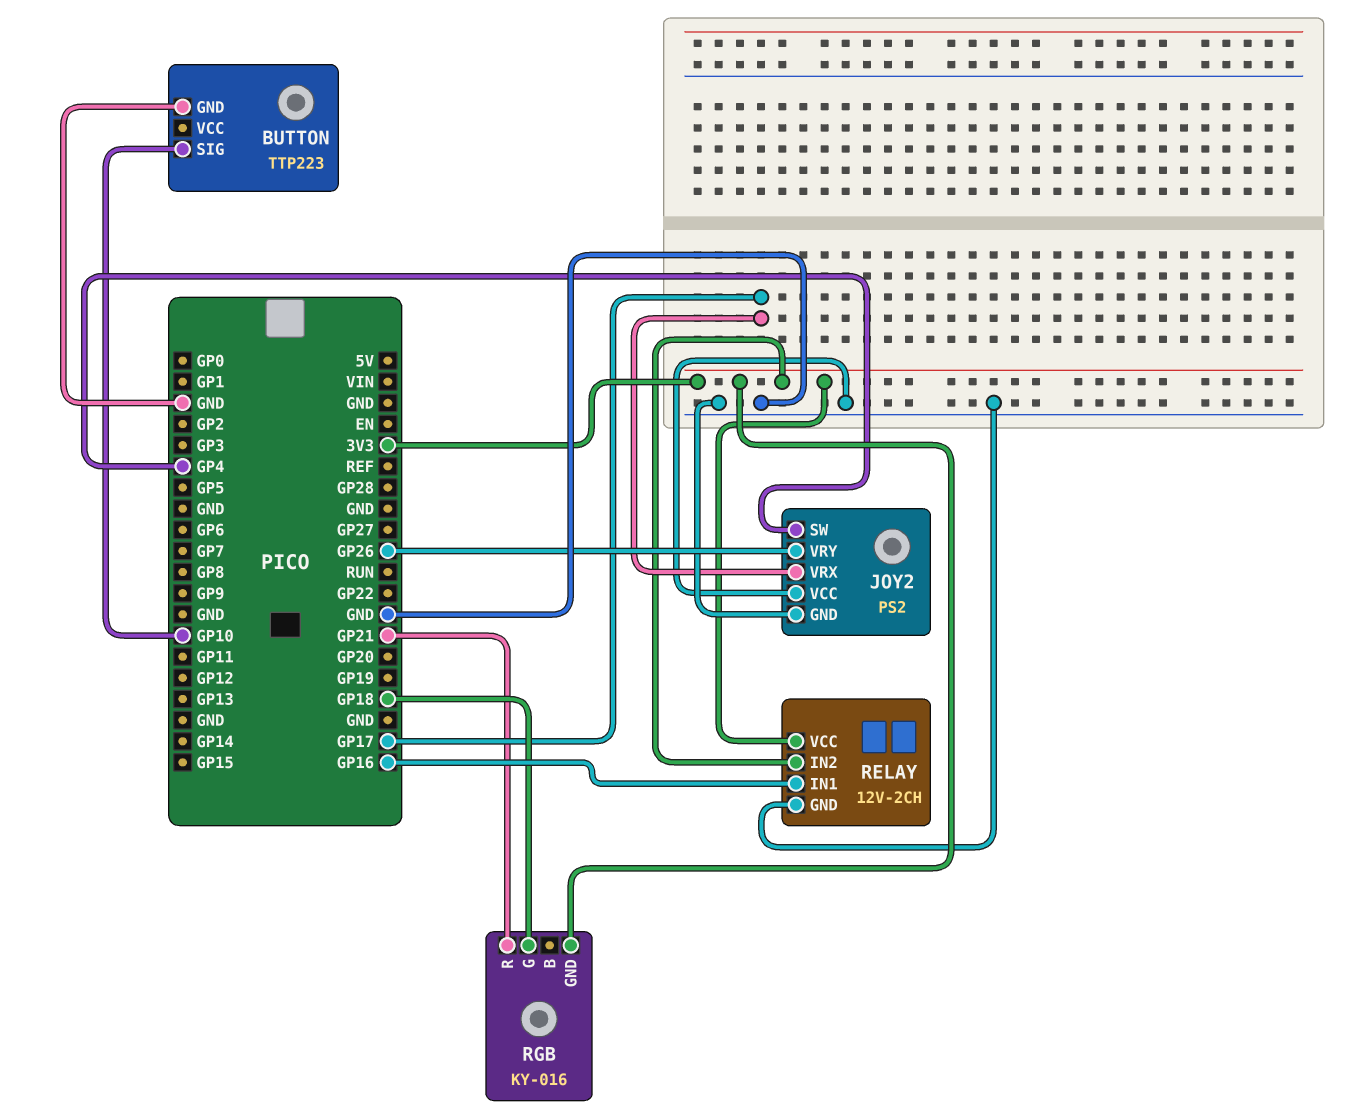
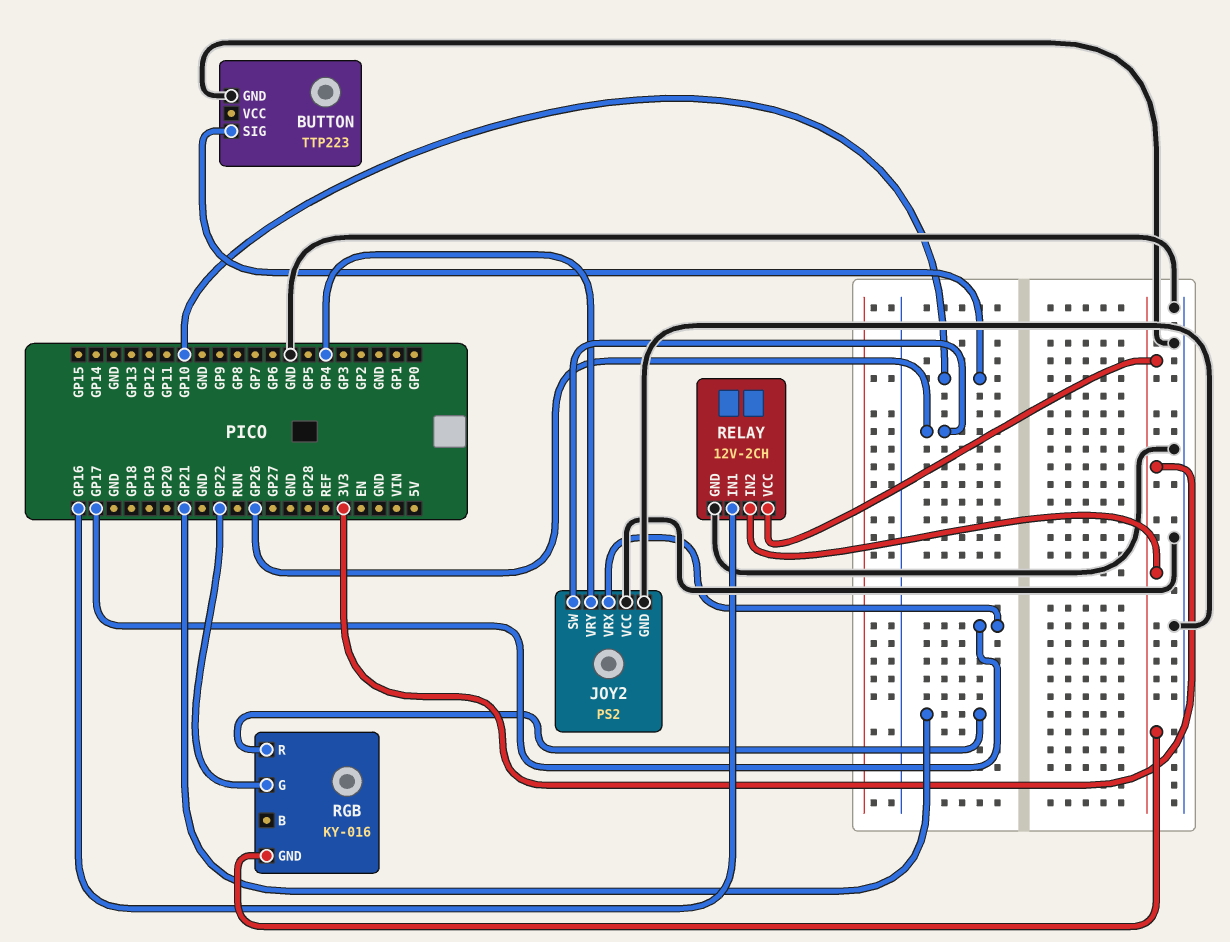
JOY2 pin SW: GP4 -> GP26
JOY2 pin VRY: GP26 -> GP4
RGB pin G: GP18 -> GP22

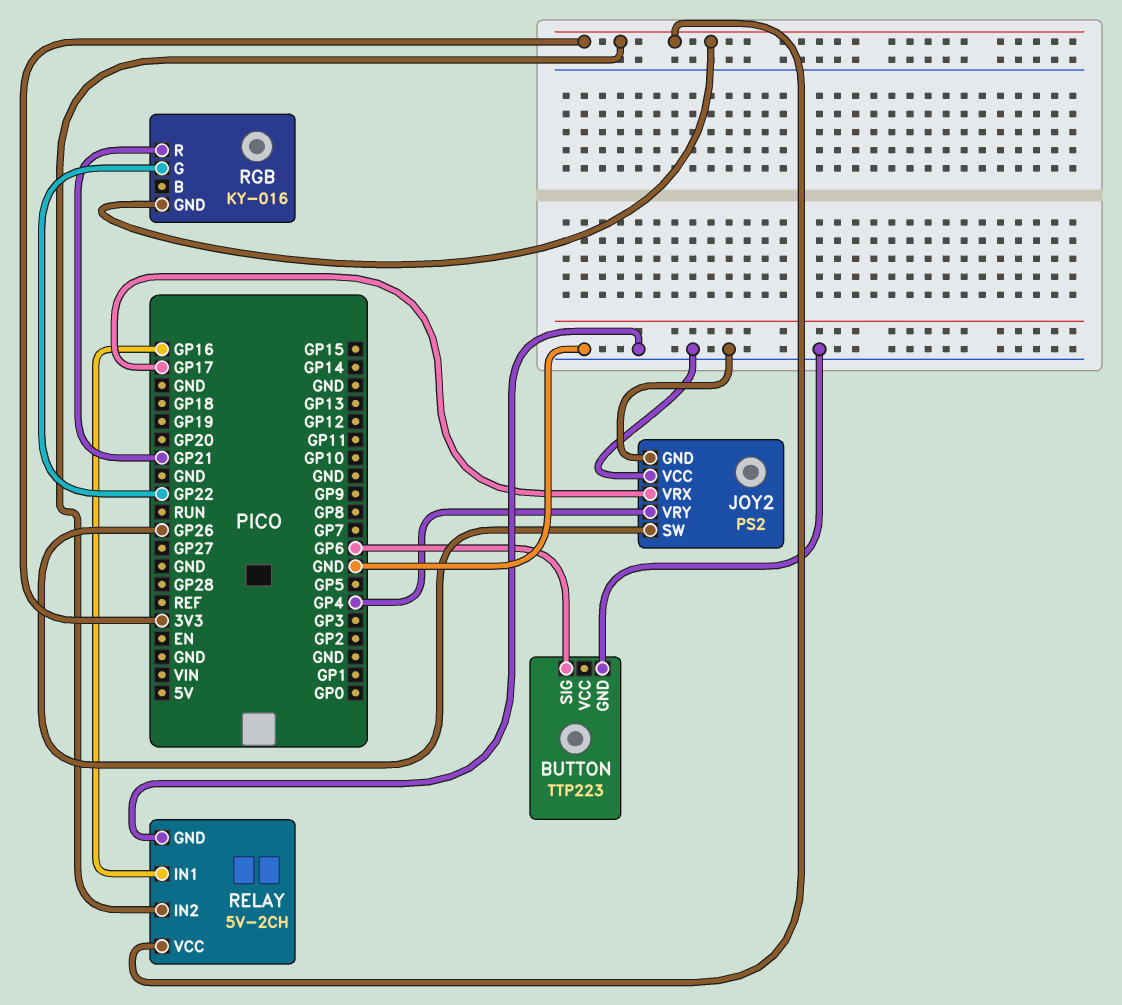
BUTTON pin SIG: GP10 -> GP6
RELAY: 12V-2CH -> 5V-2CH

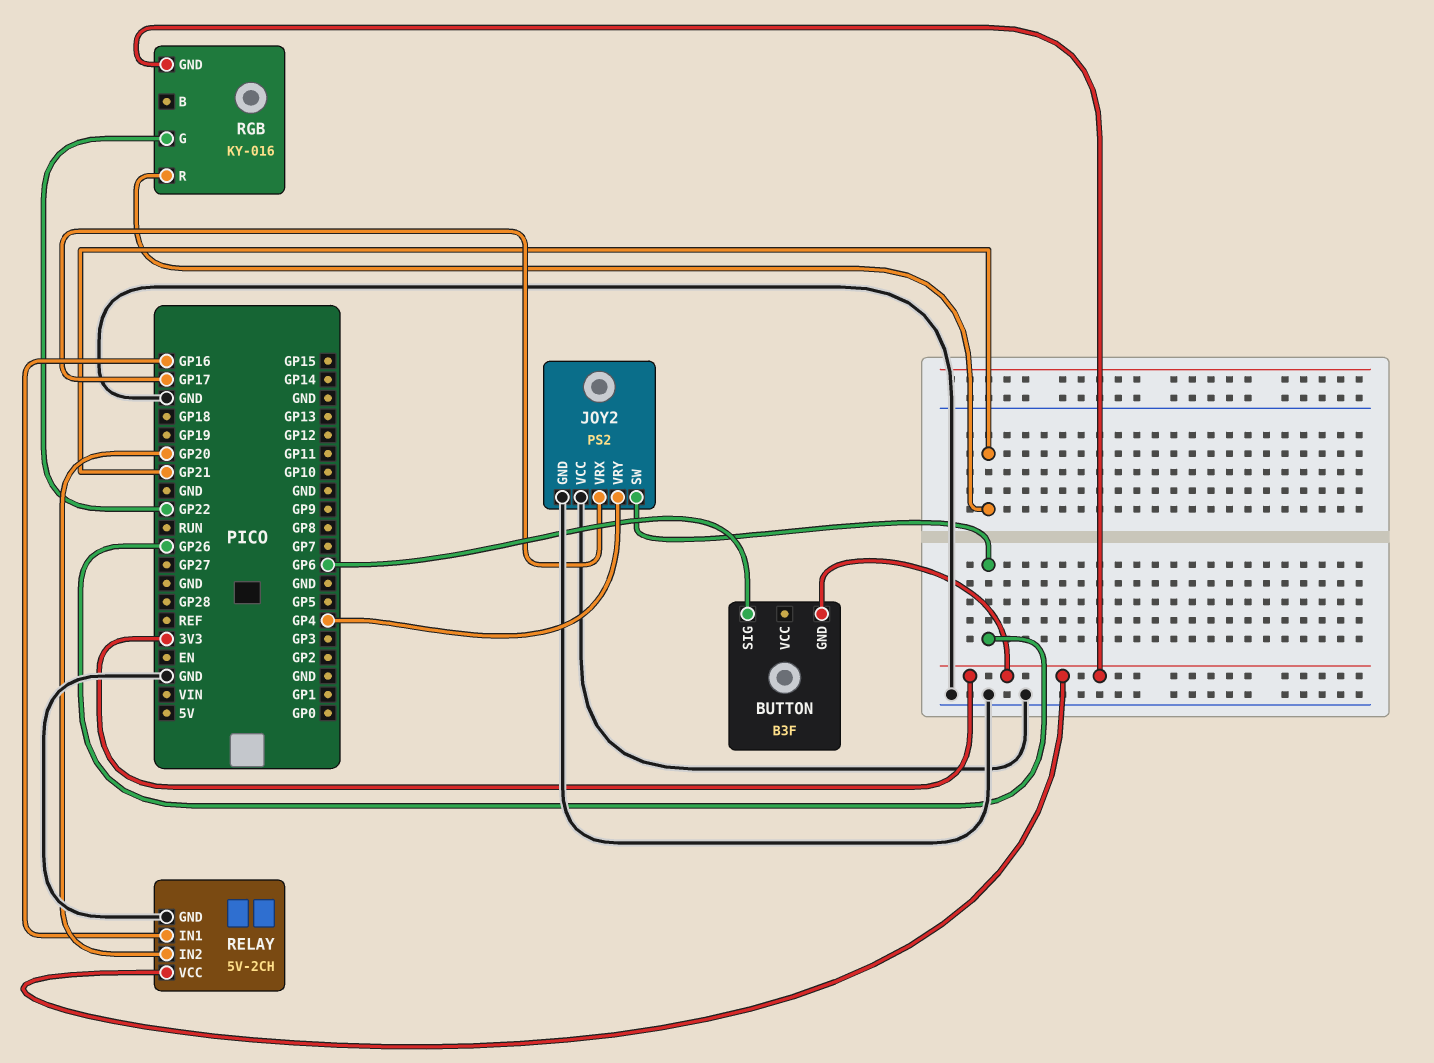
BUTTON: TTP223 -> B3F
BUTTON pin GND: GND -> 3V3
RELAY pin IN2: 3V3 -> GP20

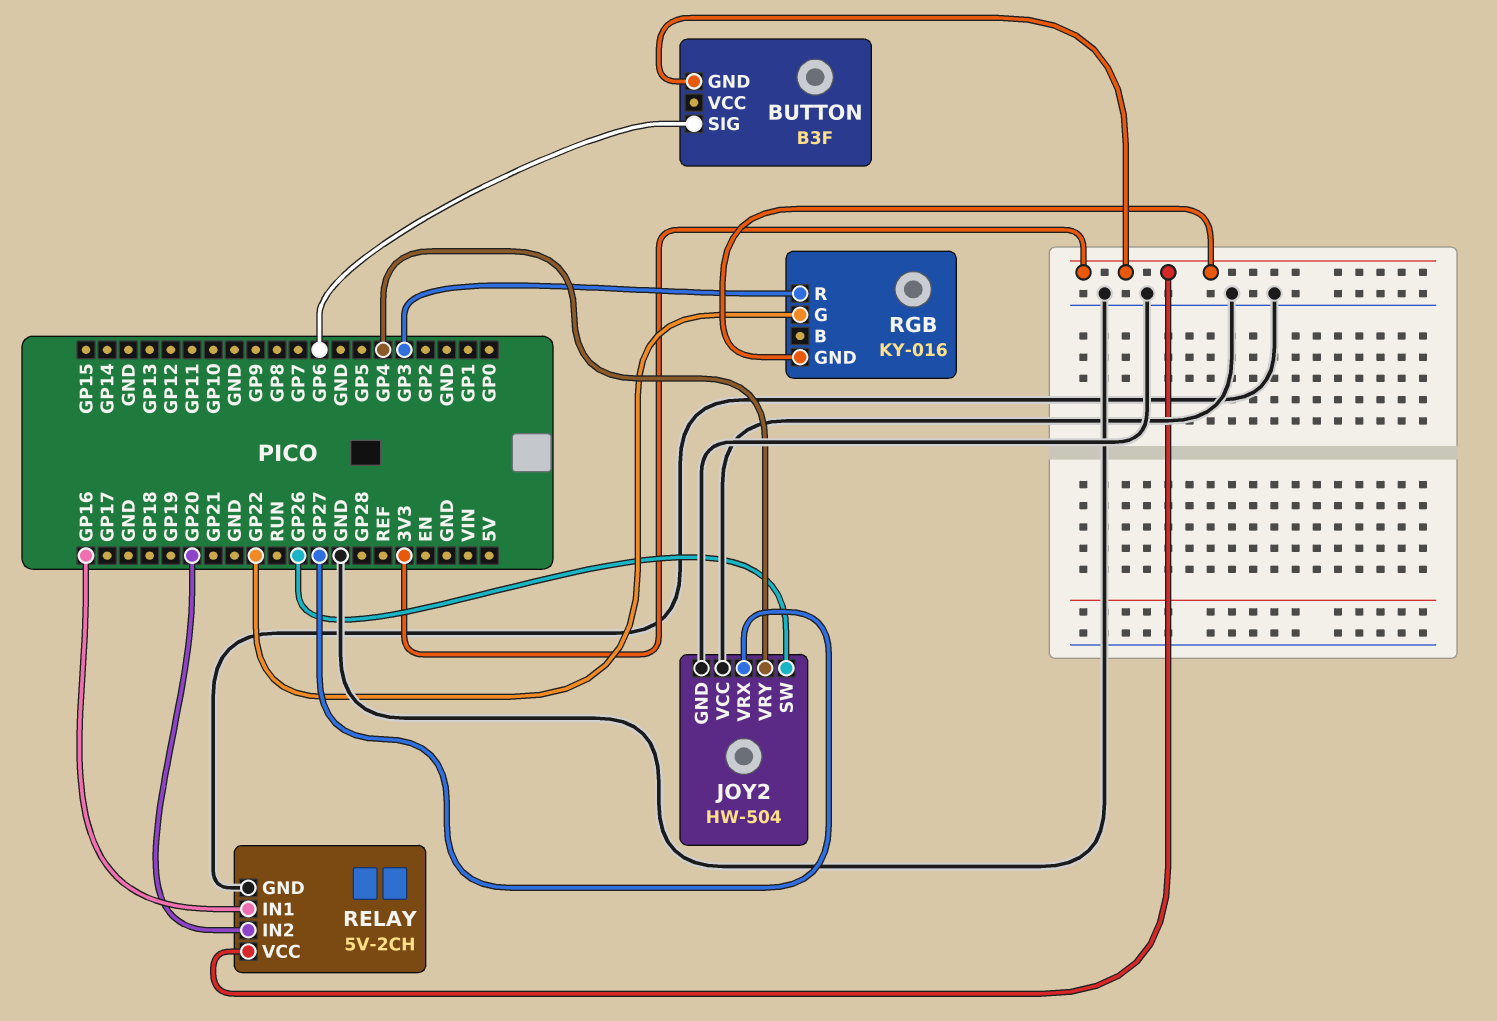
JOY2: PS2 -> HW-504
JOY2 pin VRX: GP17 -> GP27
RGB pin R: GP21 -> GP3

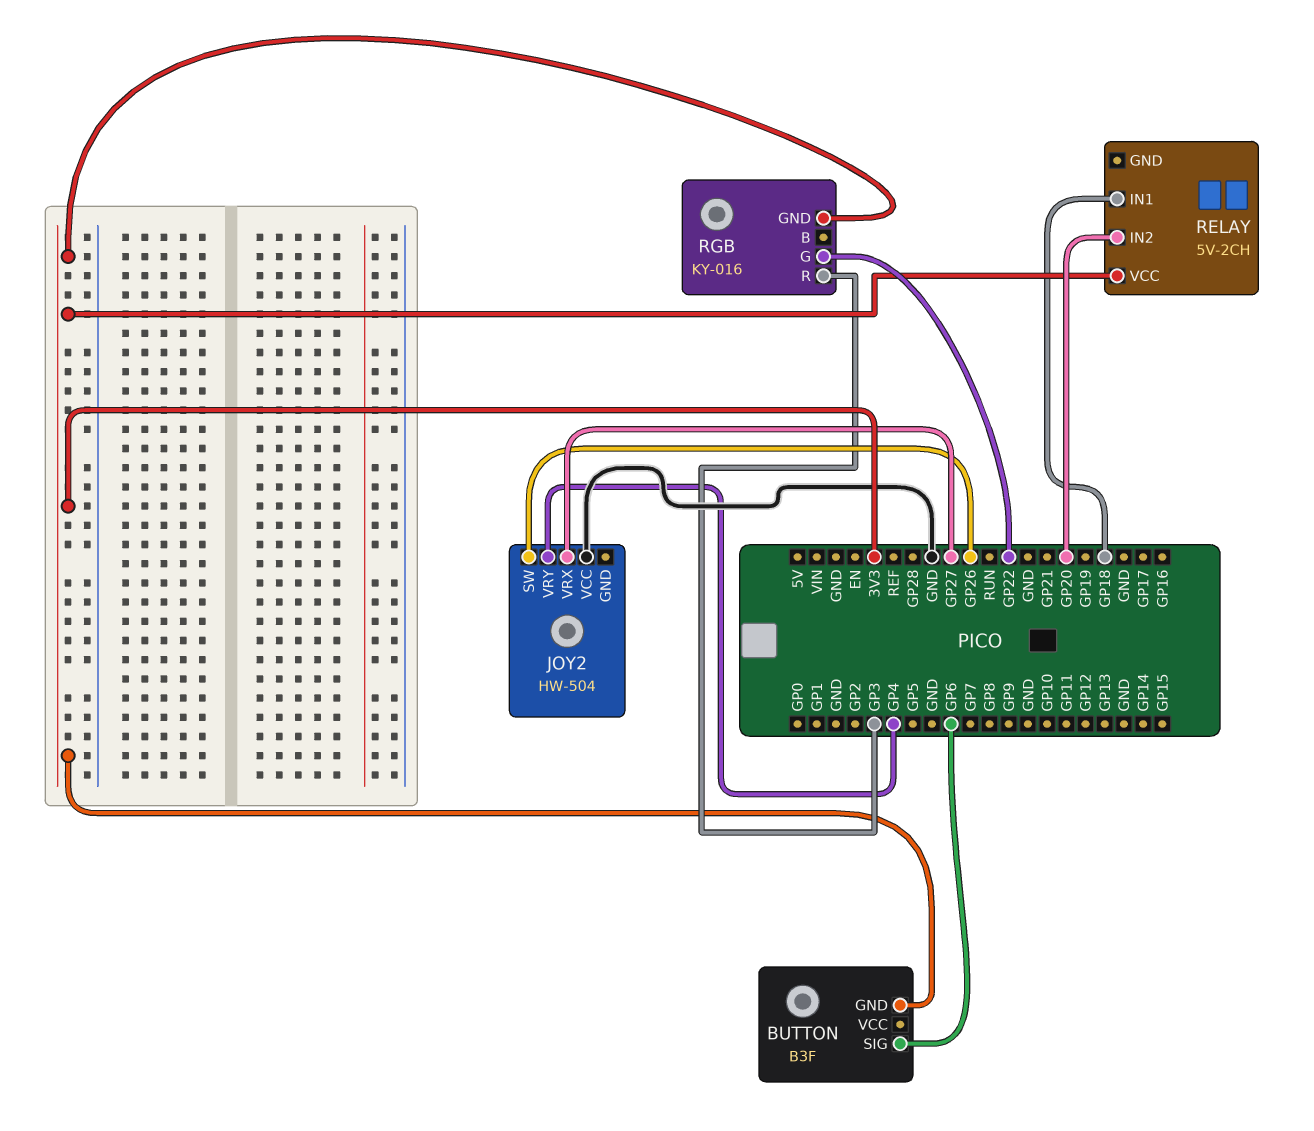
JOY2 pin GND: GND -> none
RELAY pin GND: GND -> none
RELAY pin IN1: GP16 -> GP18

